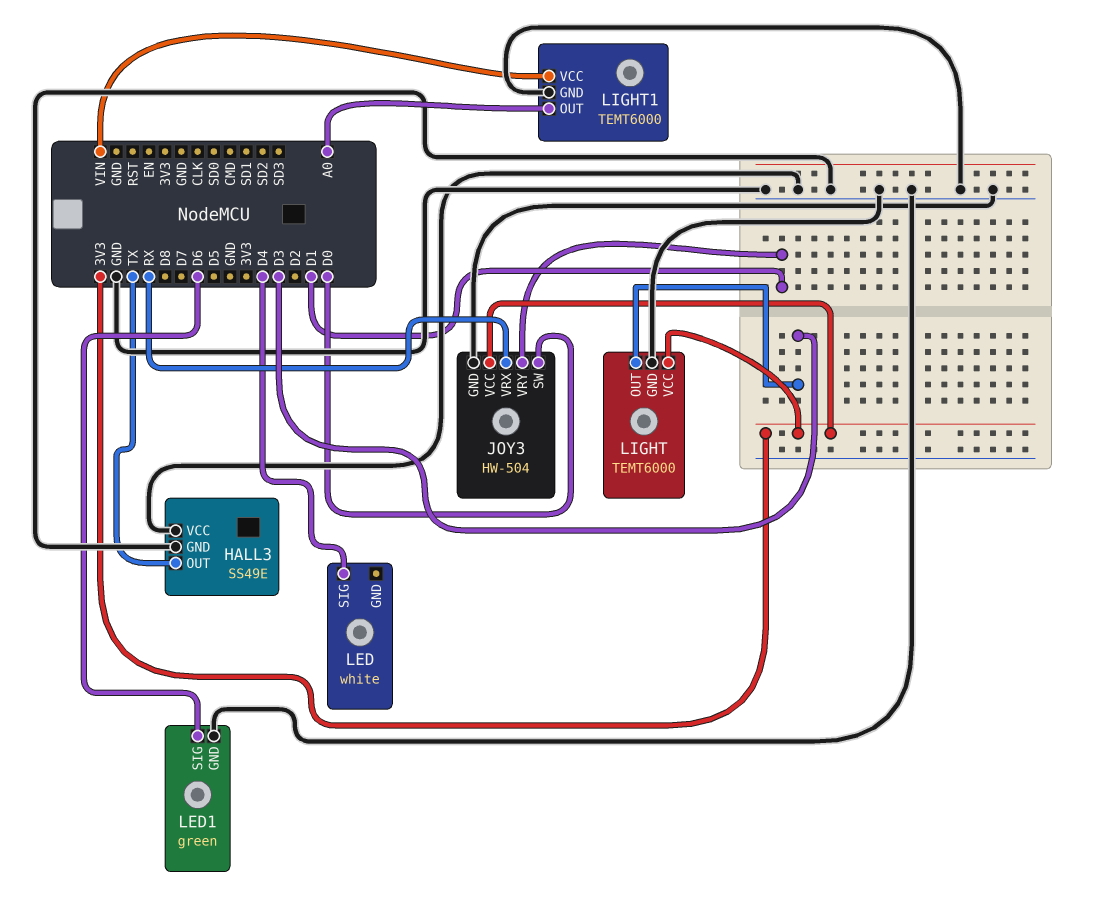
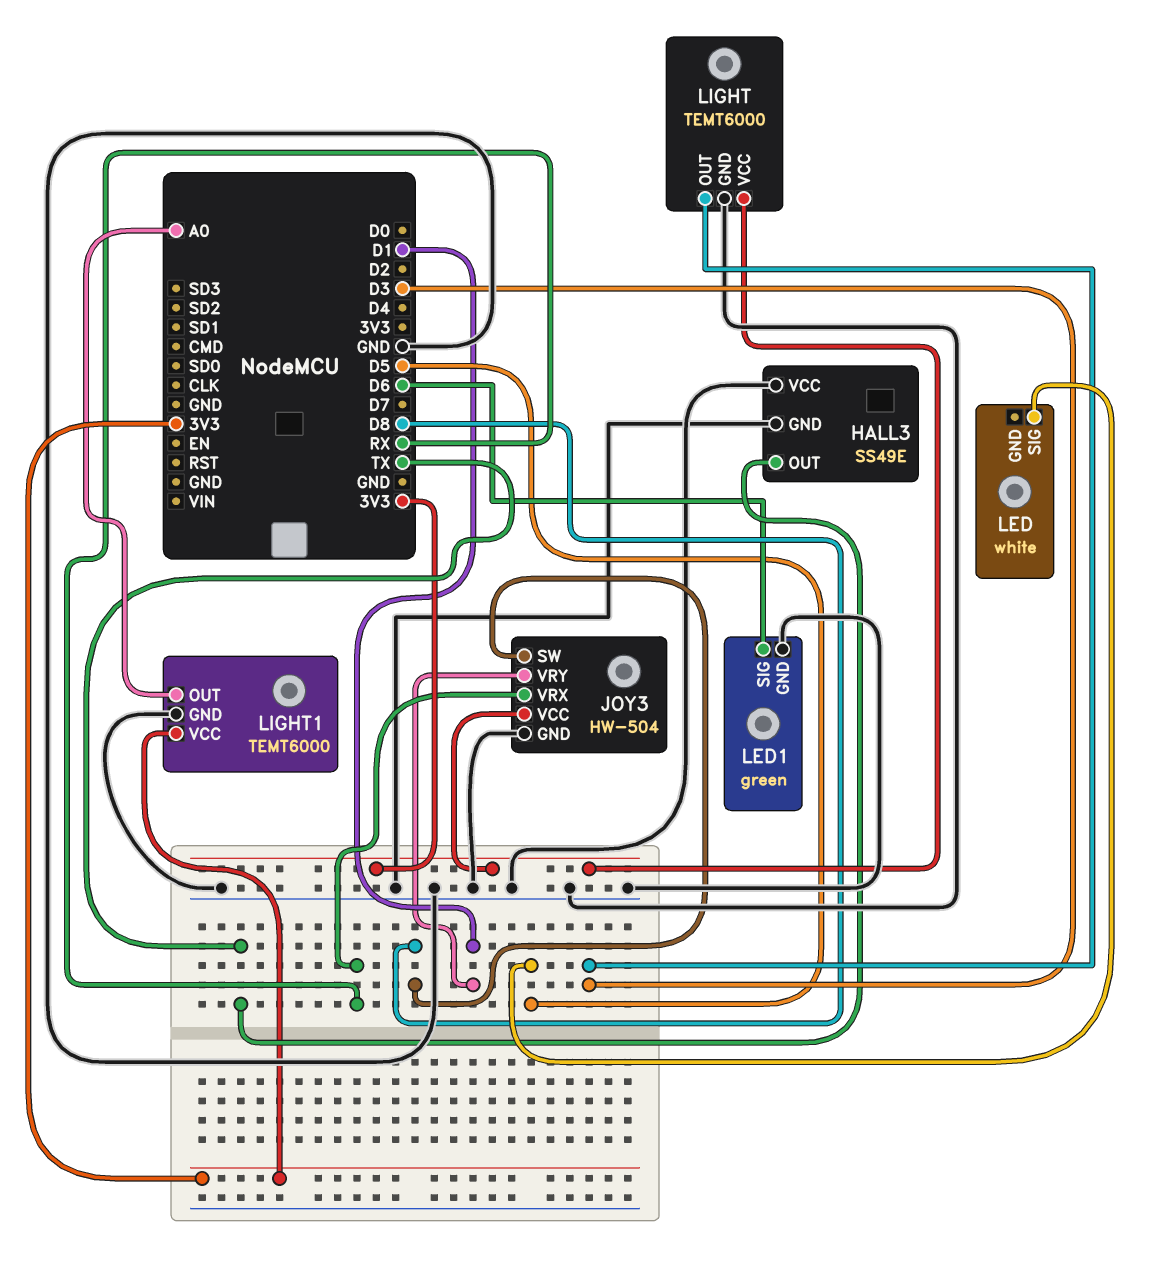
JOY3 pin SW: D0 -> D8
LED pin SIG: D4 -> D5
LIGHT1 pin VCC: VIN -> 3V3

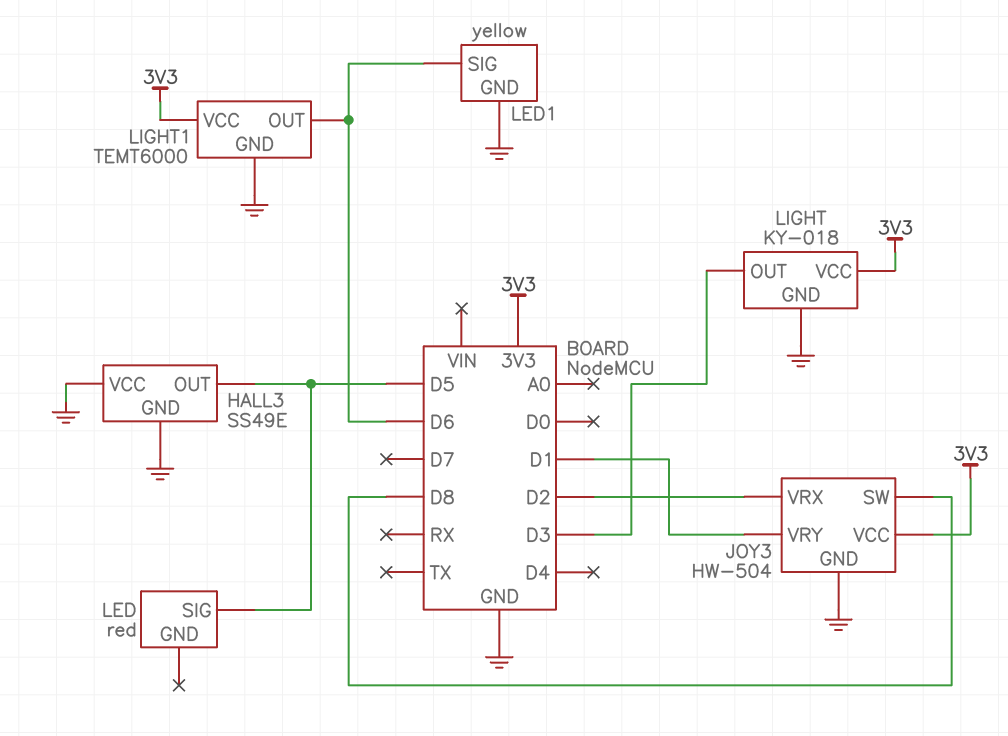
HALL3 pin OUT: TX -> D5
JOY3 pin VRX: RX -> D2
LED: white -> red
LED1: green -> yellow
LIGHT: TEMT6000 -> KY-018
LIGHT1 pin OUT: A0 -> D6

